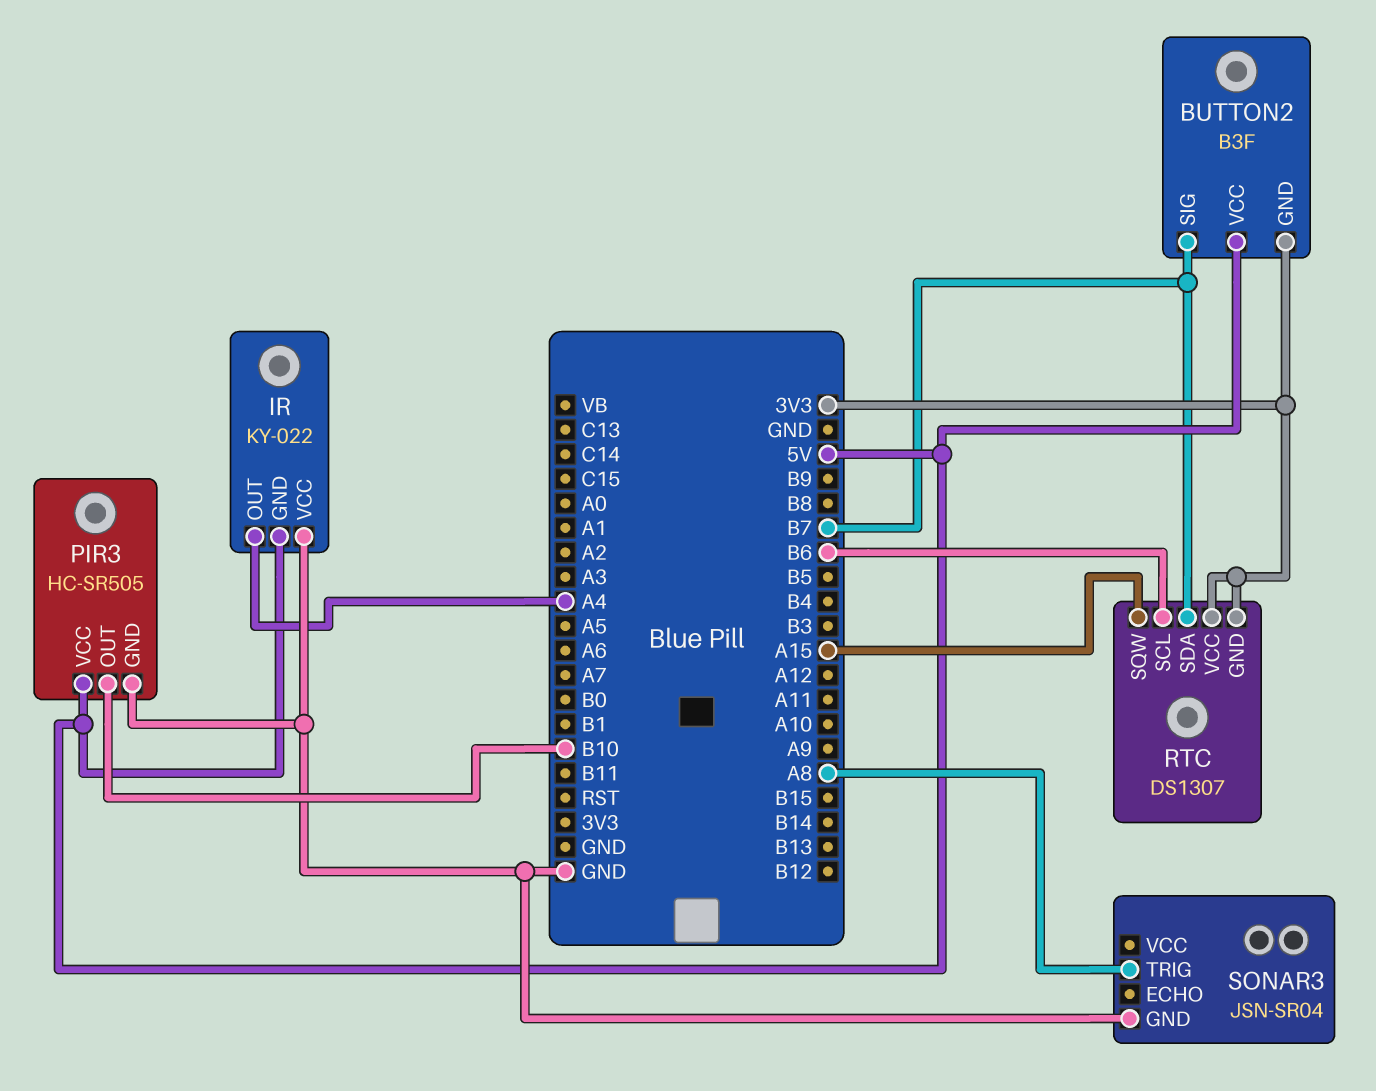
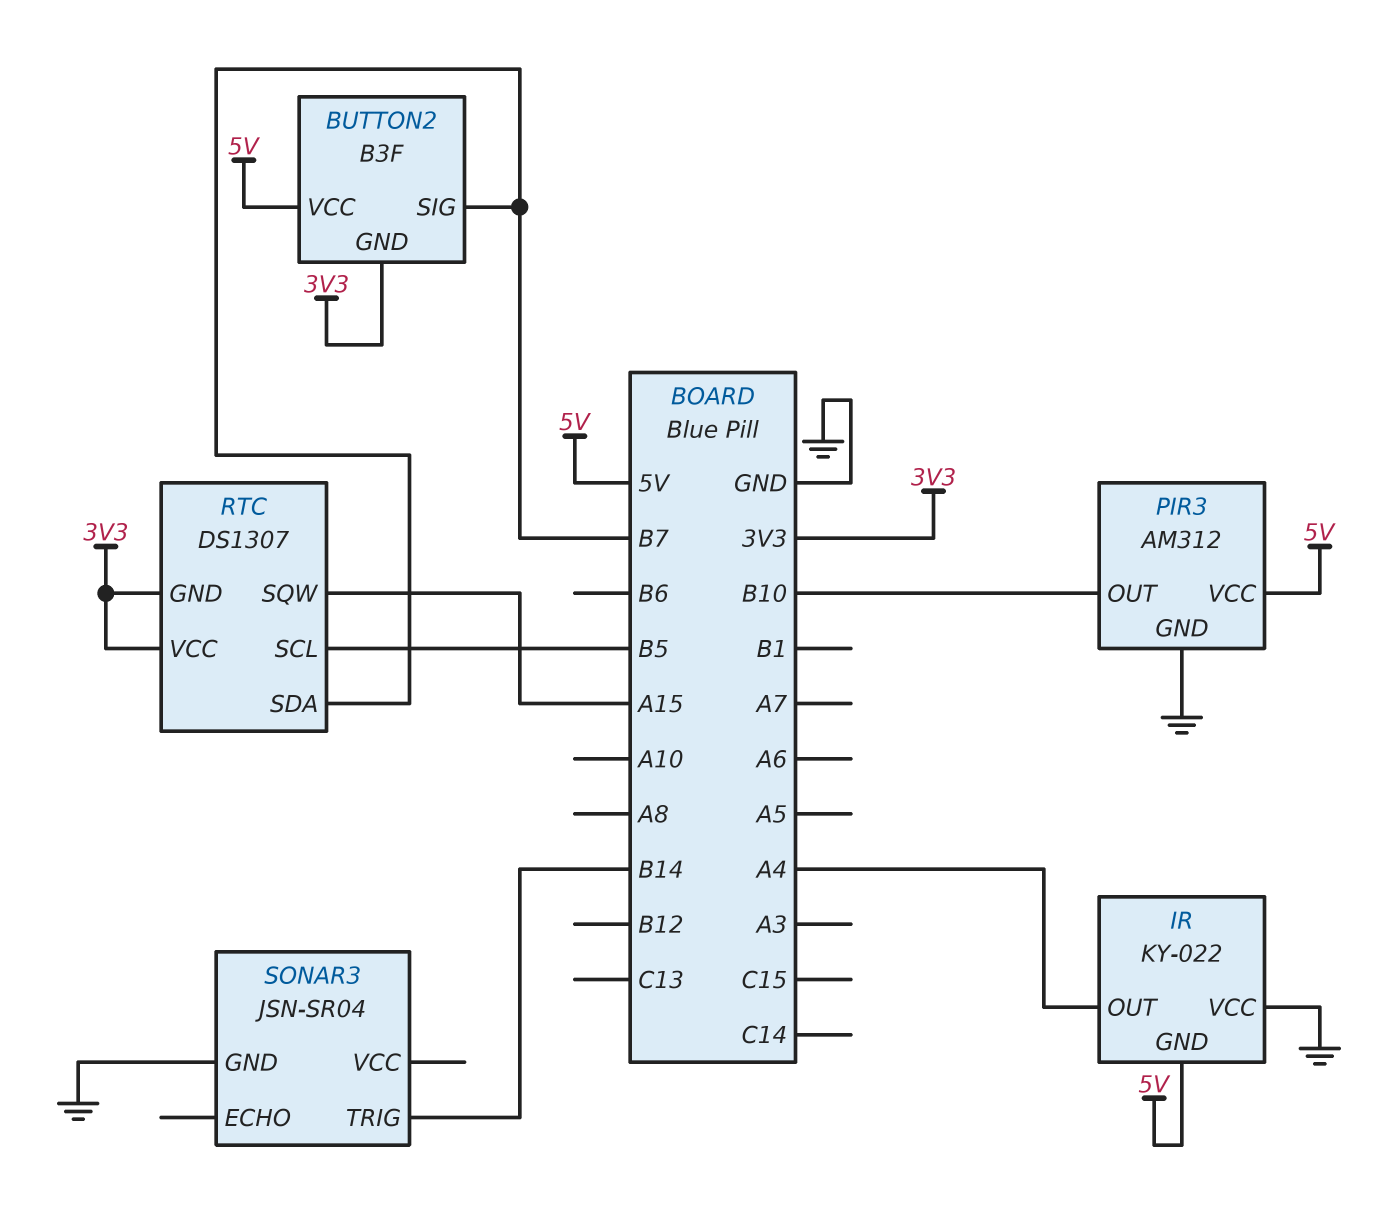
PIR3: HC-SR505 -> AM312
RTC pin SCL: B6 -> B5
SONAR3 pin TRIG: A8 -> B14

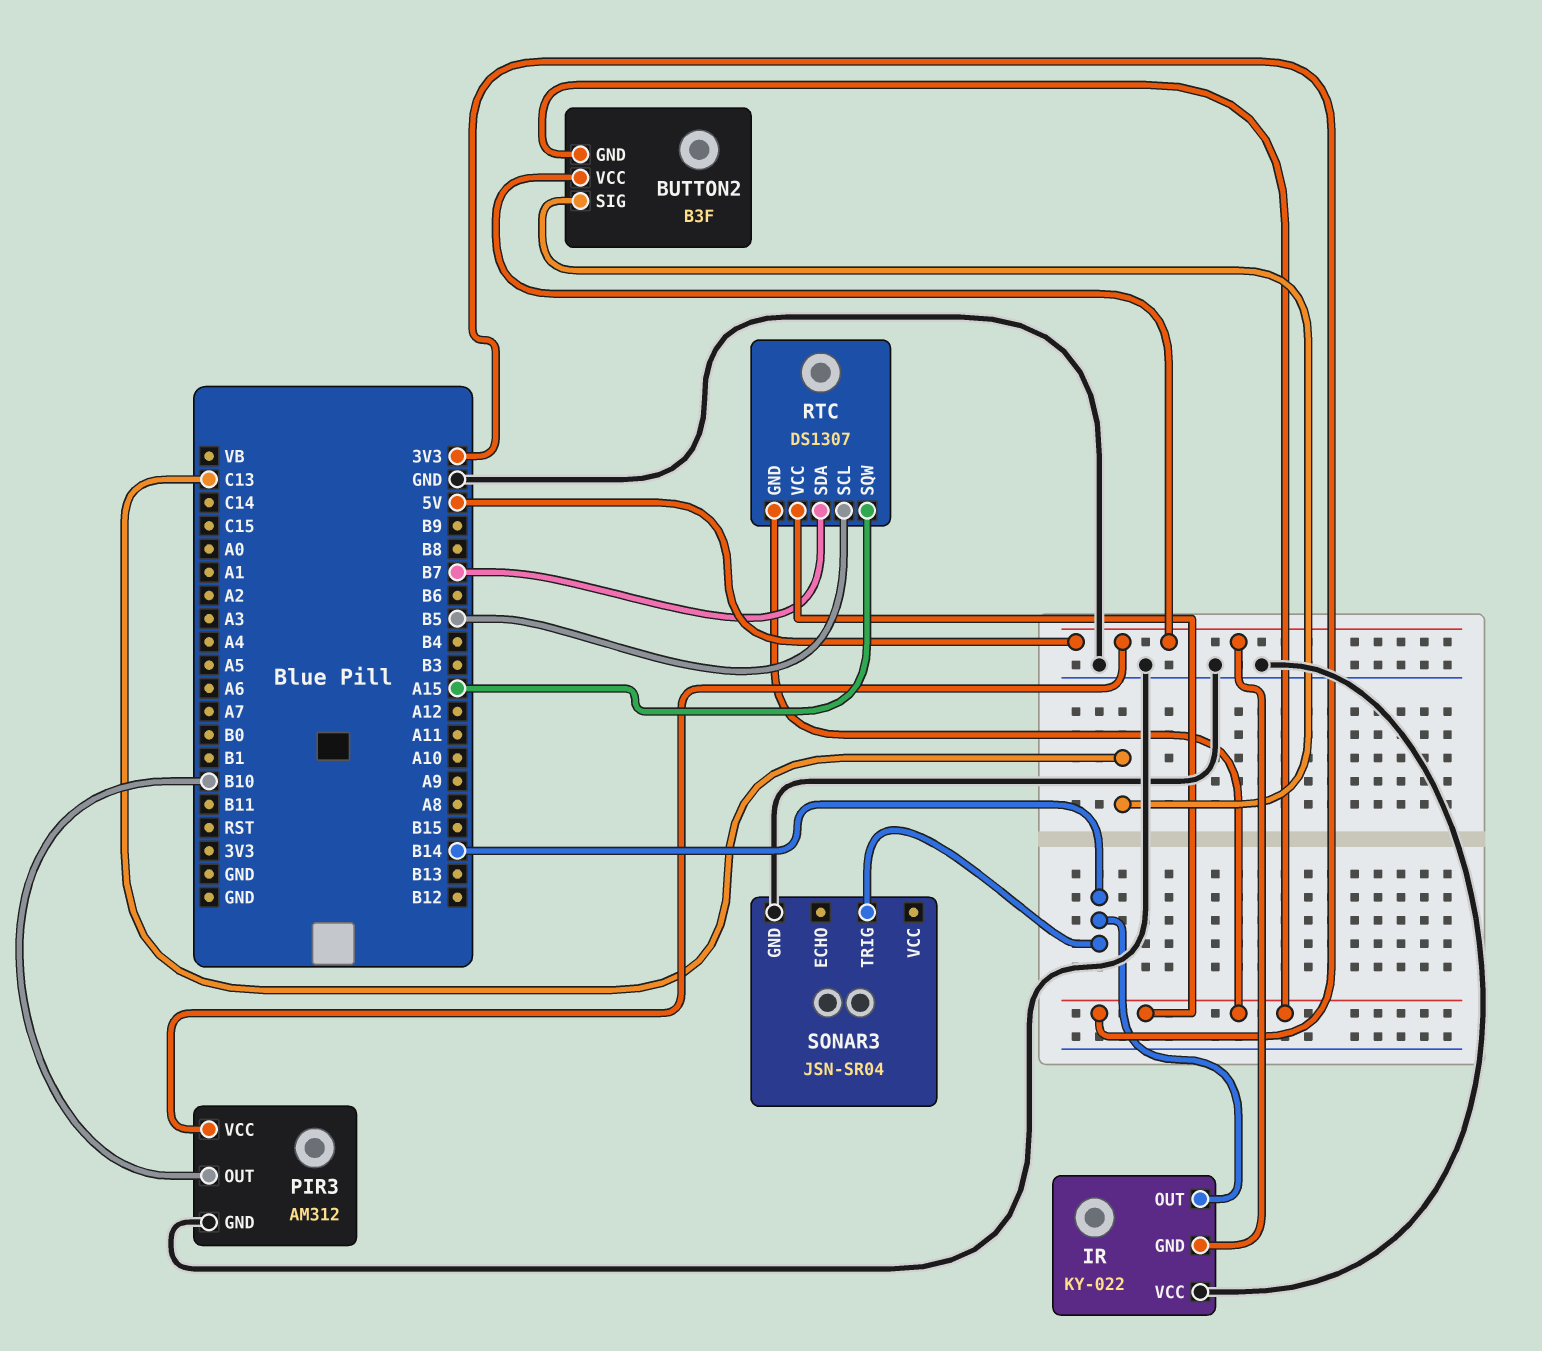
BUTTON2 pin SIG: B7 -> C13
IR pin OUT: A4 -> B14

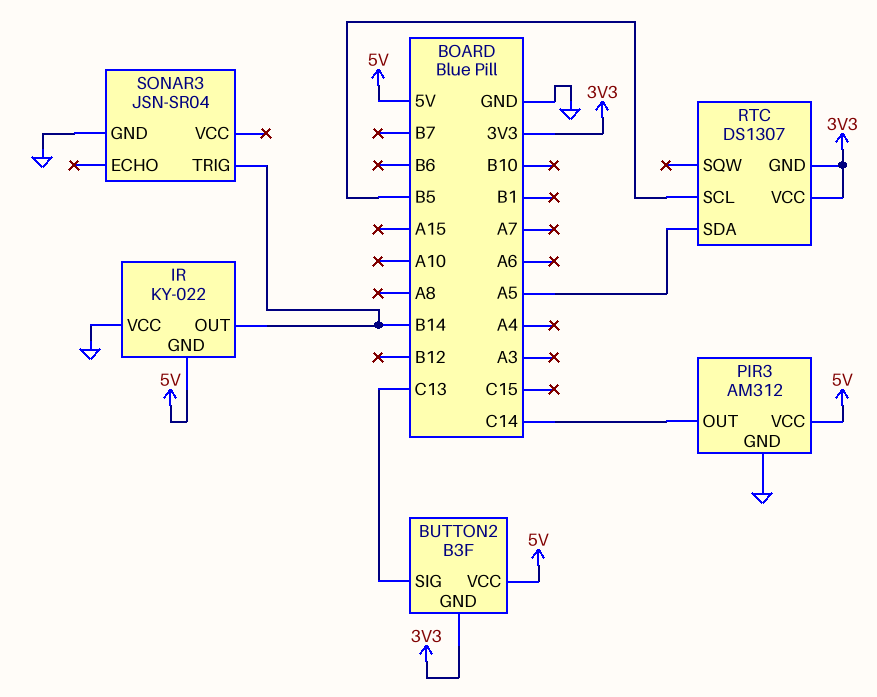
PIR3 pin OUT: B10 -> C14
RTC pin SDA: B7 -> A5
RTC pin SQW: A15 -> none

